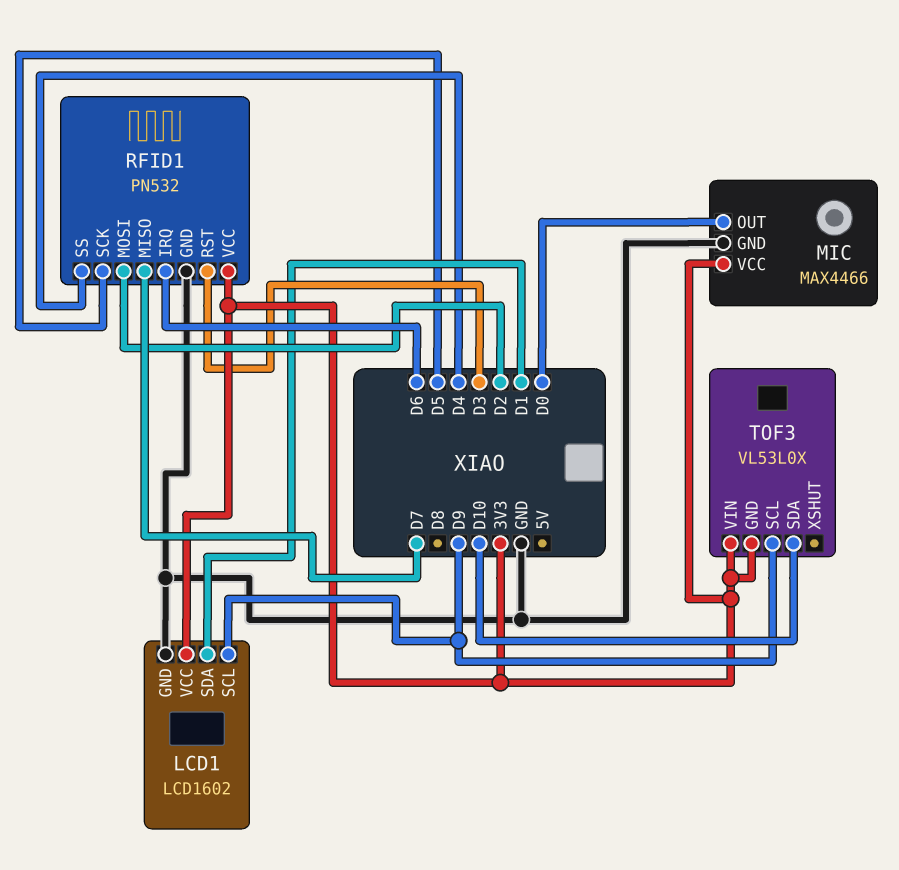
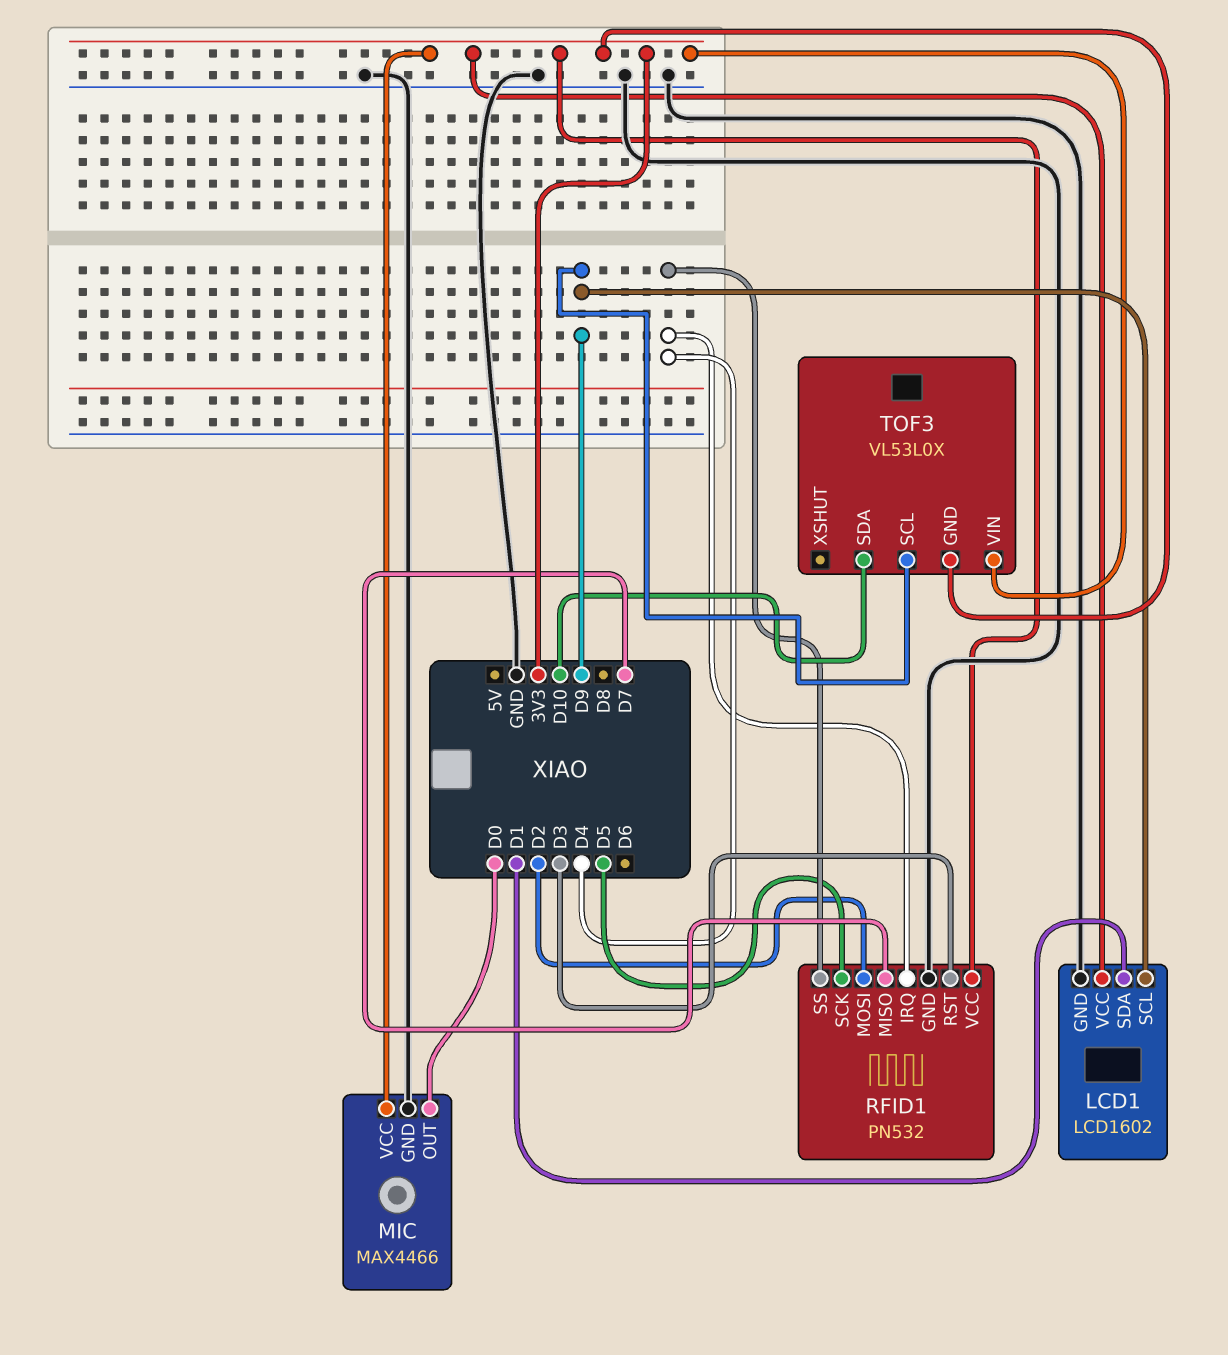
RFID1 pin IRQ: D6 -> D4

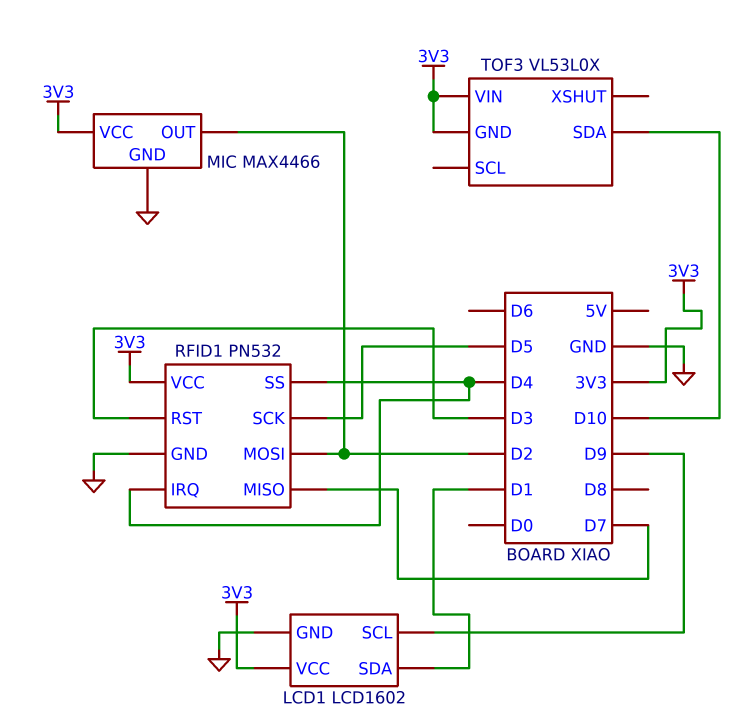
MIC pin OUT: D0 -> D2
TOF3 pin SCL: D9 -> none

